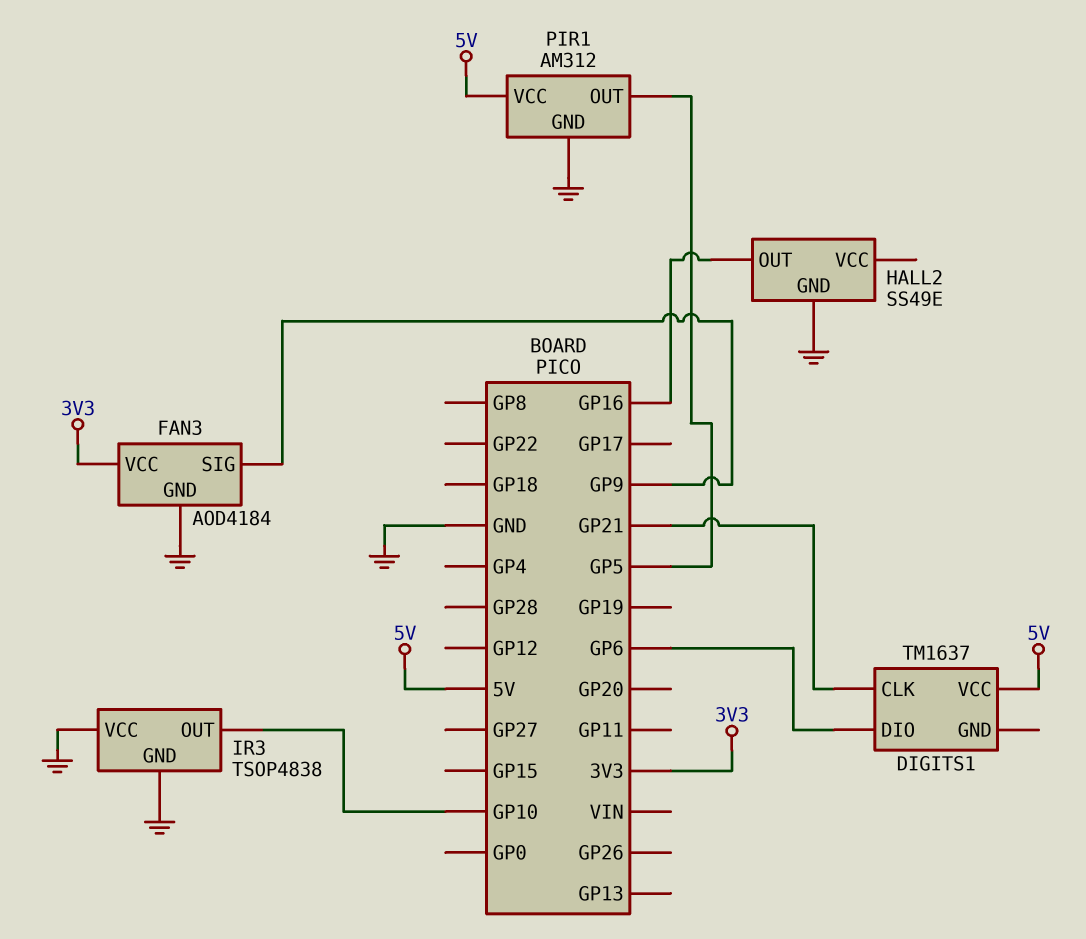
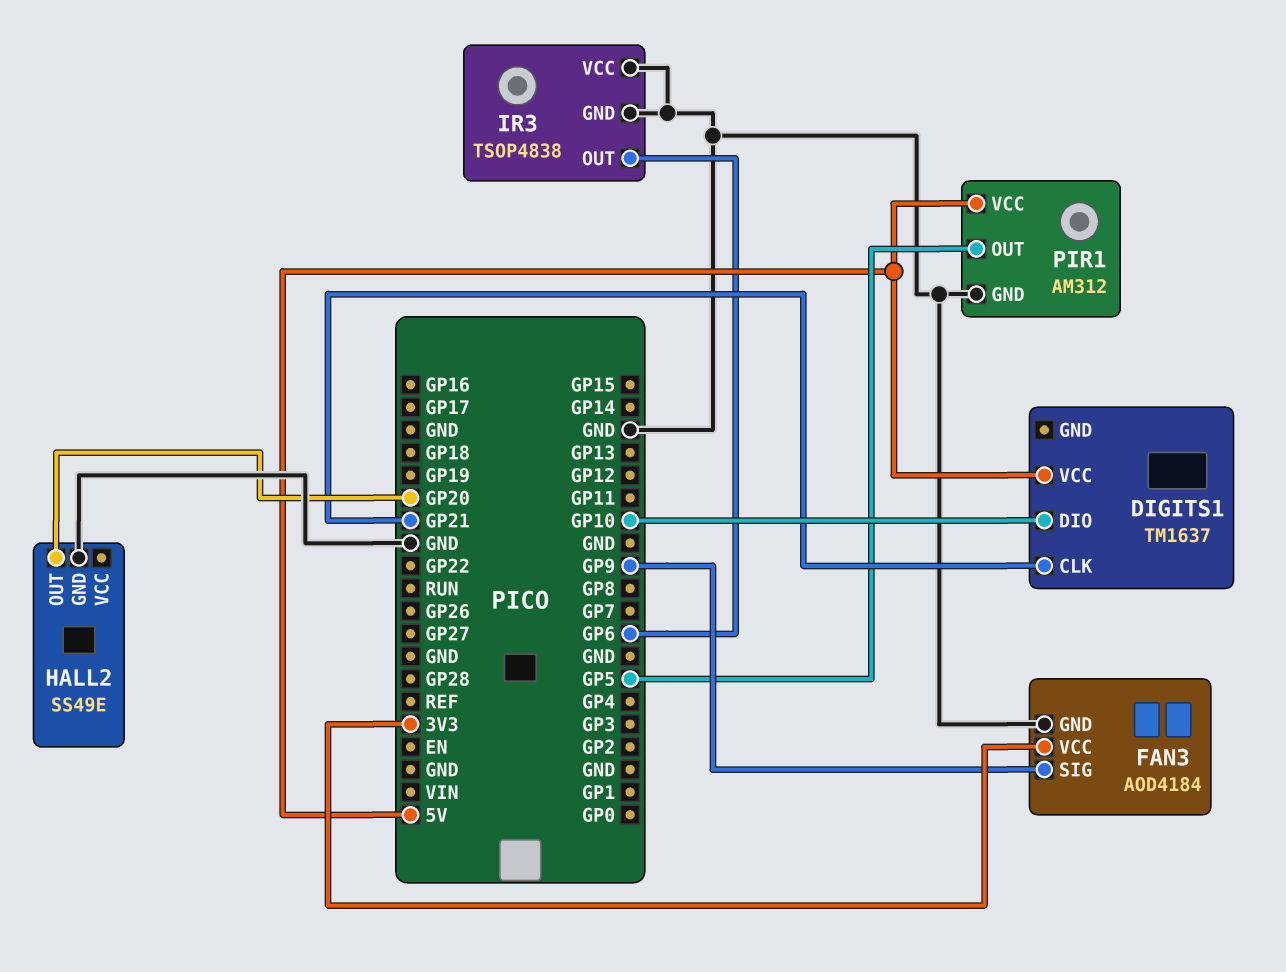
DIGITS1 pin DIO: GP6 -> GP10
HALL2 pin OUT: GP16 -> GP20
IR3 pin OUT: GP10 -> GP6

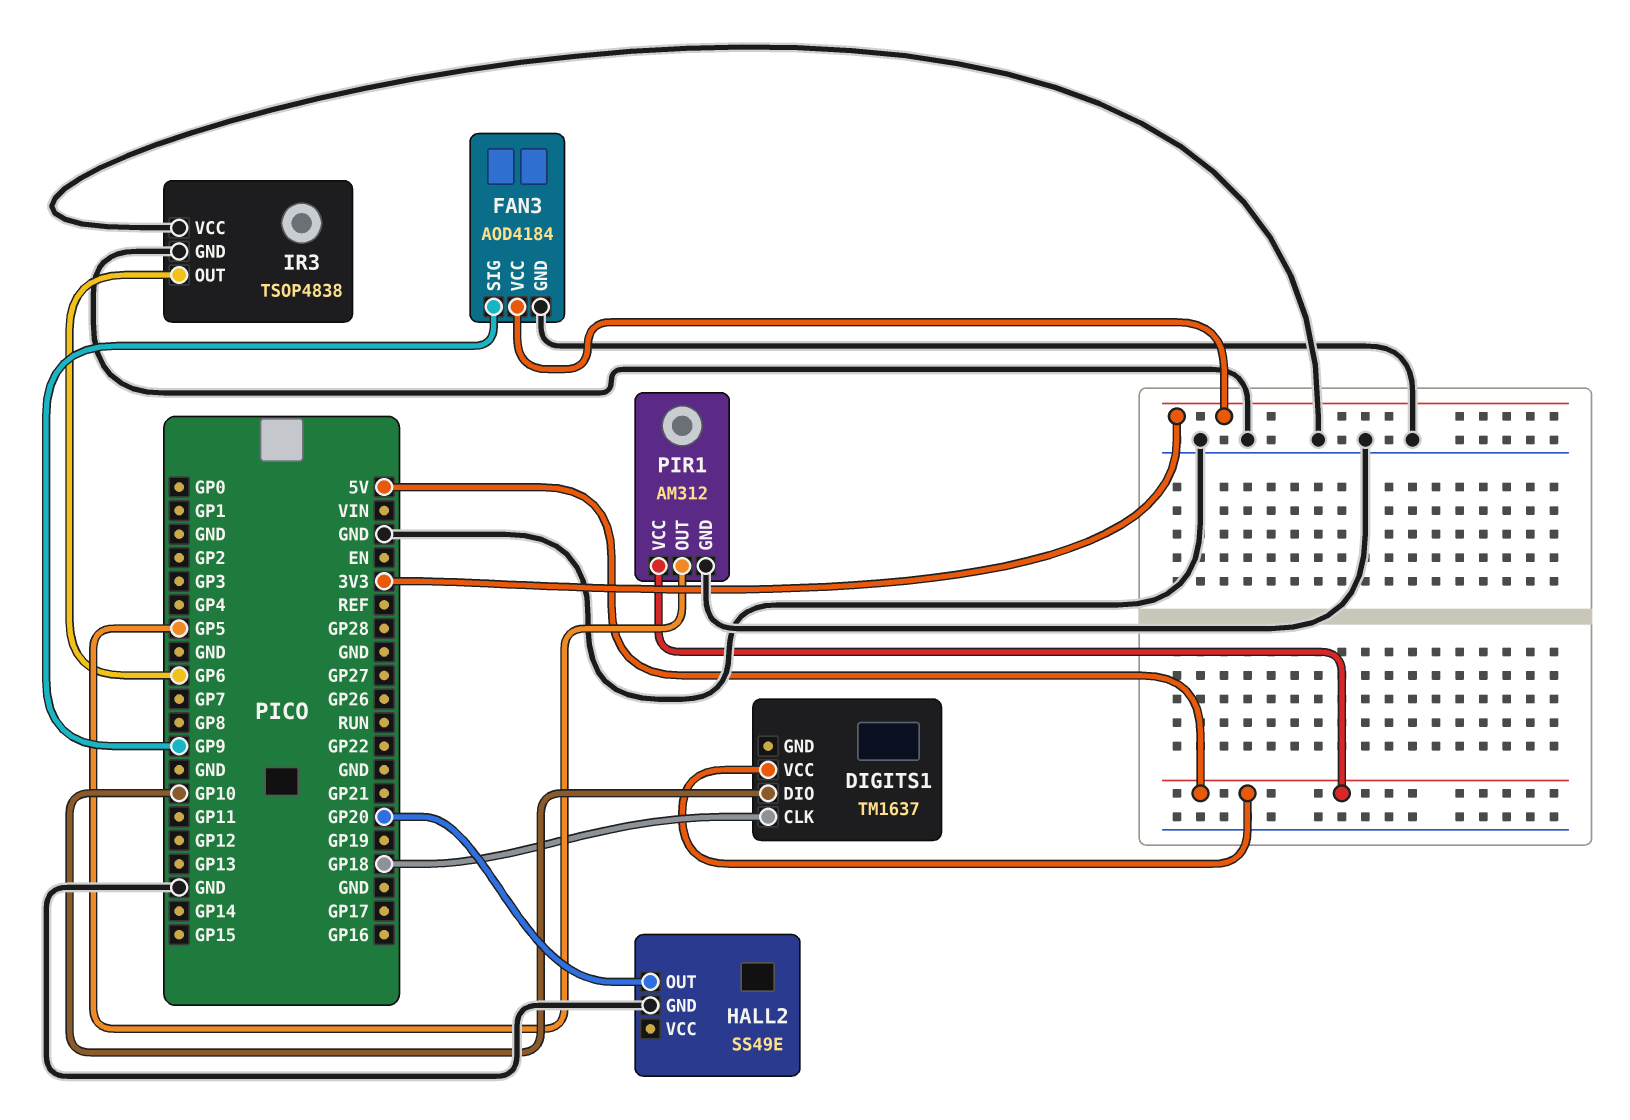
DIGITS1 pin CLK: GP21 -> GP18

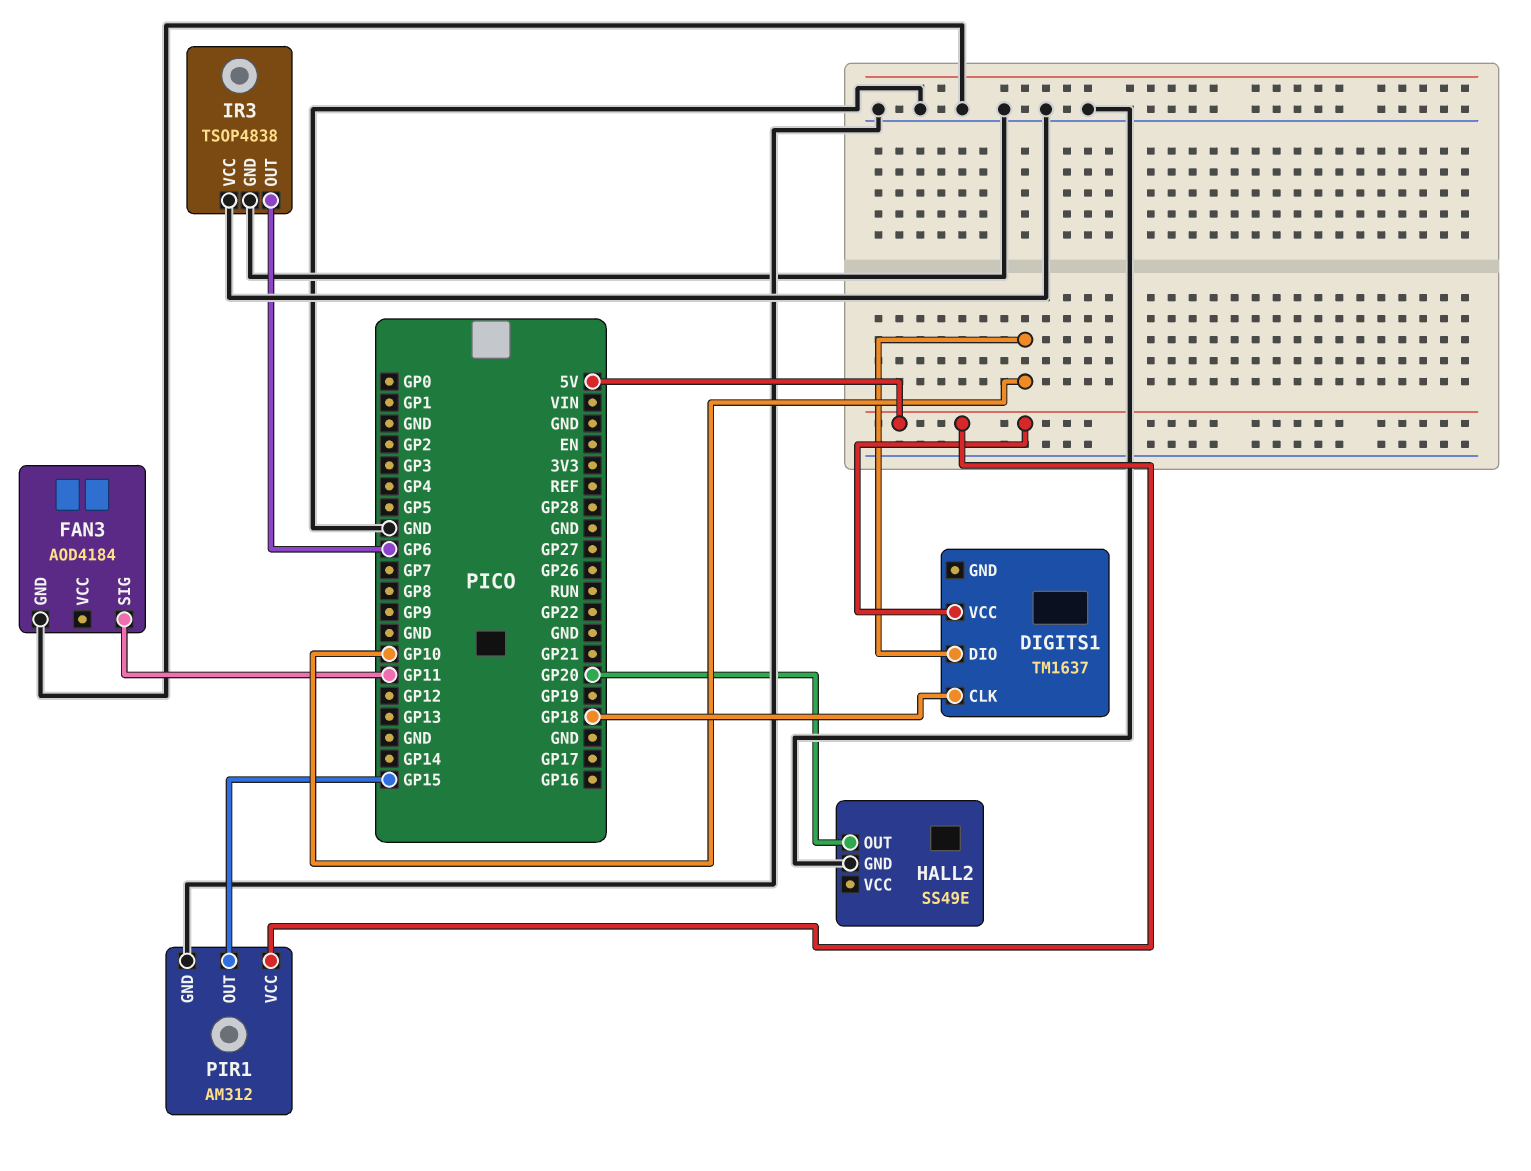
FAN3 pin SIG: GP9 -> GP11
FAN3 pin VCC: 3V3 -> none
PIR1 pin OUT: GP5 -> GP15

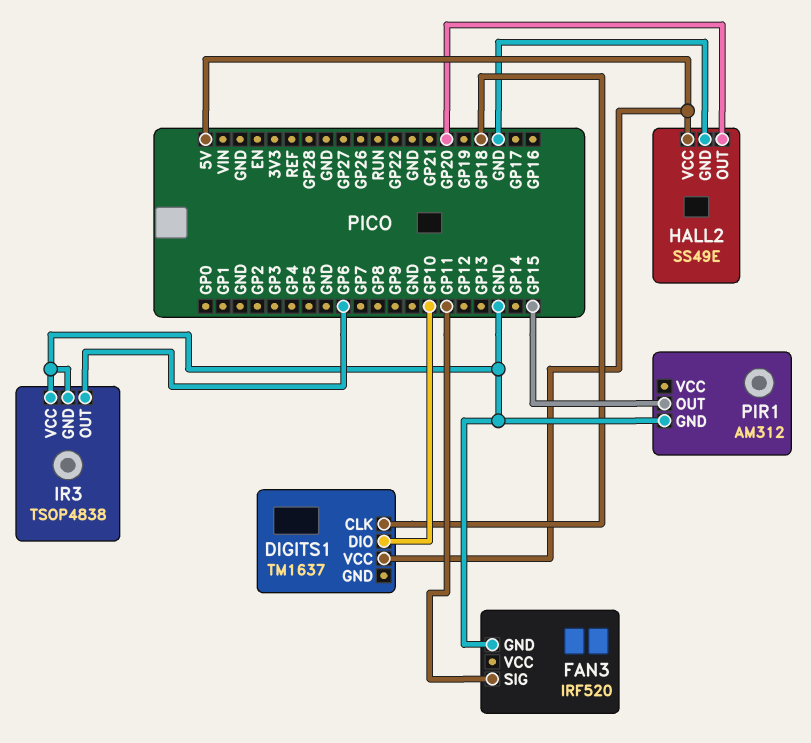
FAN3: AOD4184 -> IRF520
HALL2 pin VCC: none -> 5V
PIR1 pin VCC: 5V -> none

